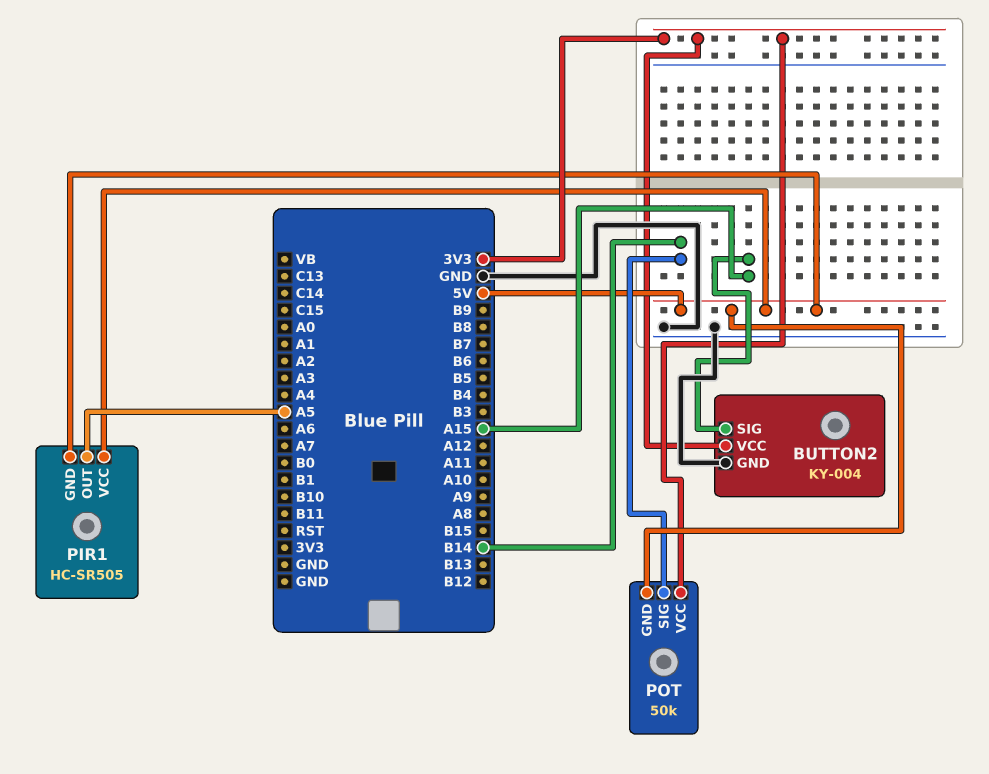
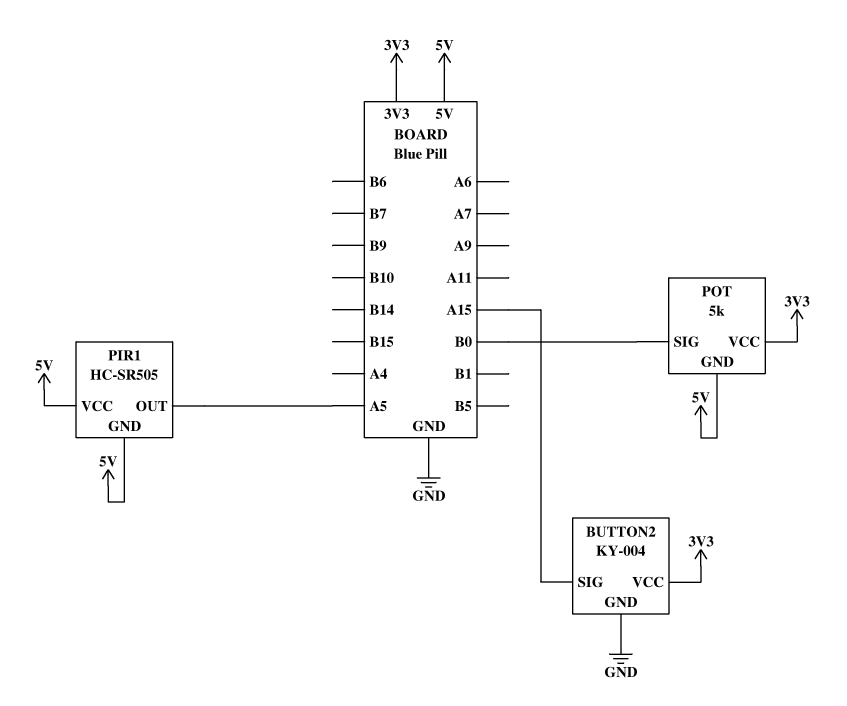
POT: 50k -> 5k
POT pin SIG: B14 -> B0

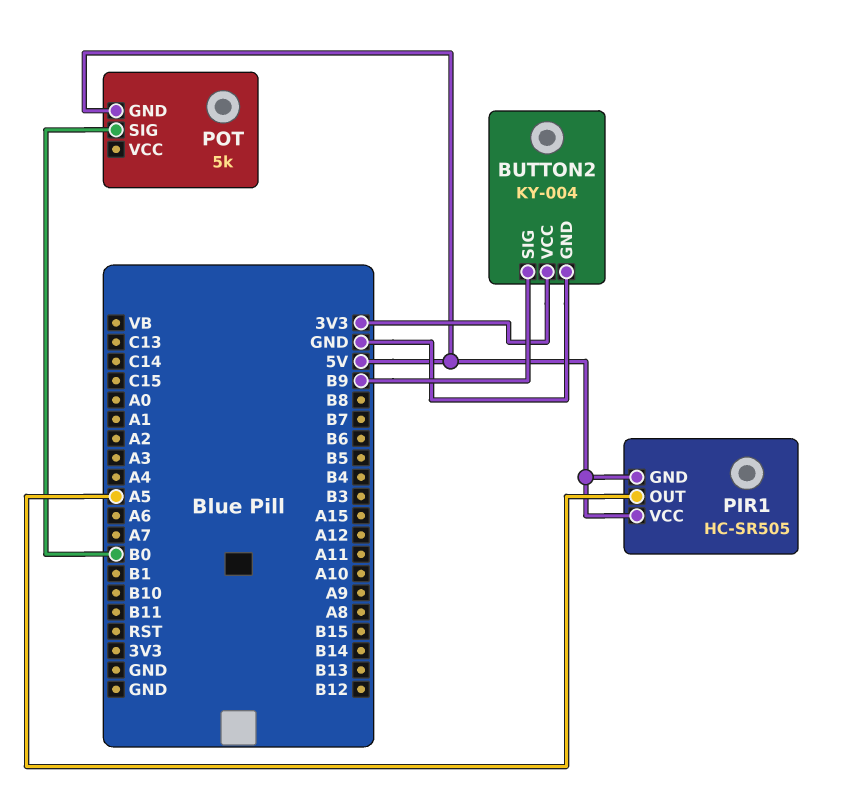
BUTTON2 pin SIG: A15 -> B9
POT pin VCC: 3V3 -> none

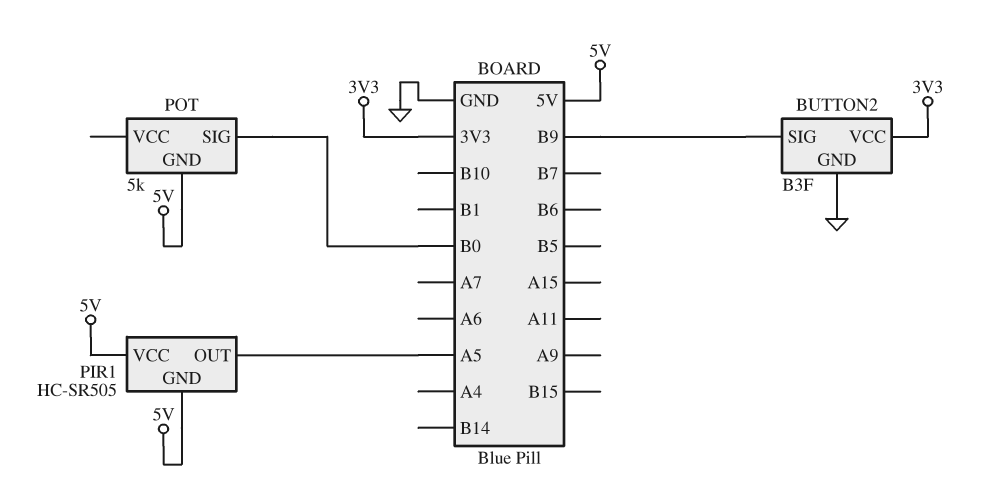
BUTTON2: KY-004 -> B3F

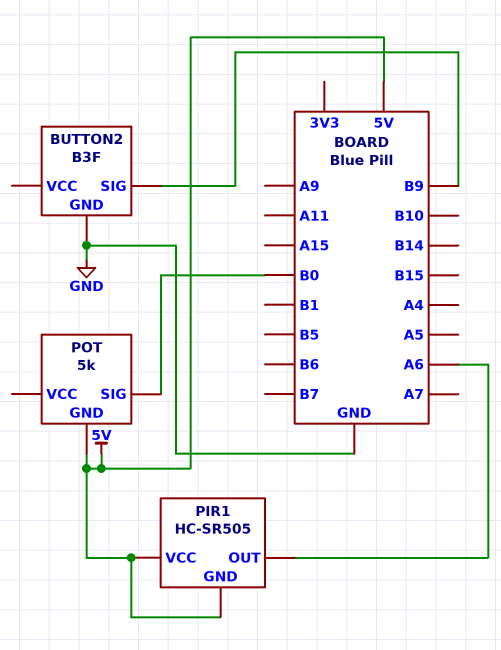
BUTTON2 pin VCC: 3V3 -> none
PIR1 pin OUT: A5 -> A6

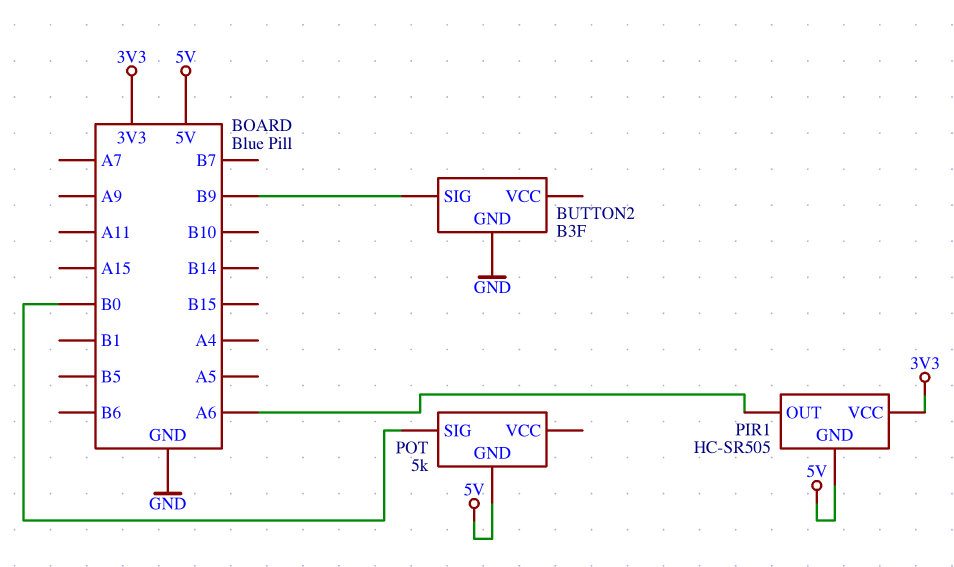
PIR1 pin VCC: 5V -> 3V3

